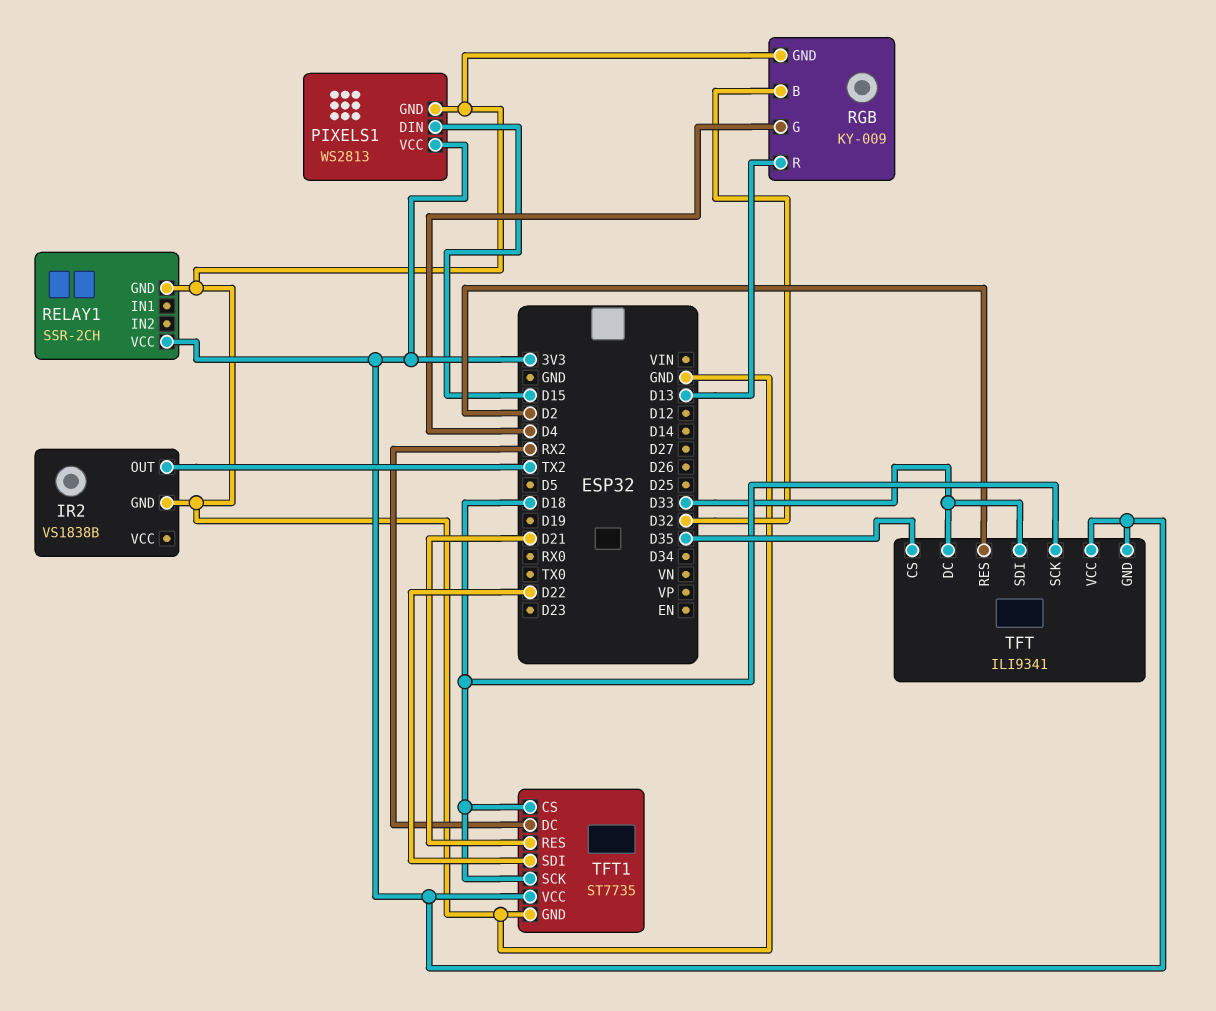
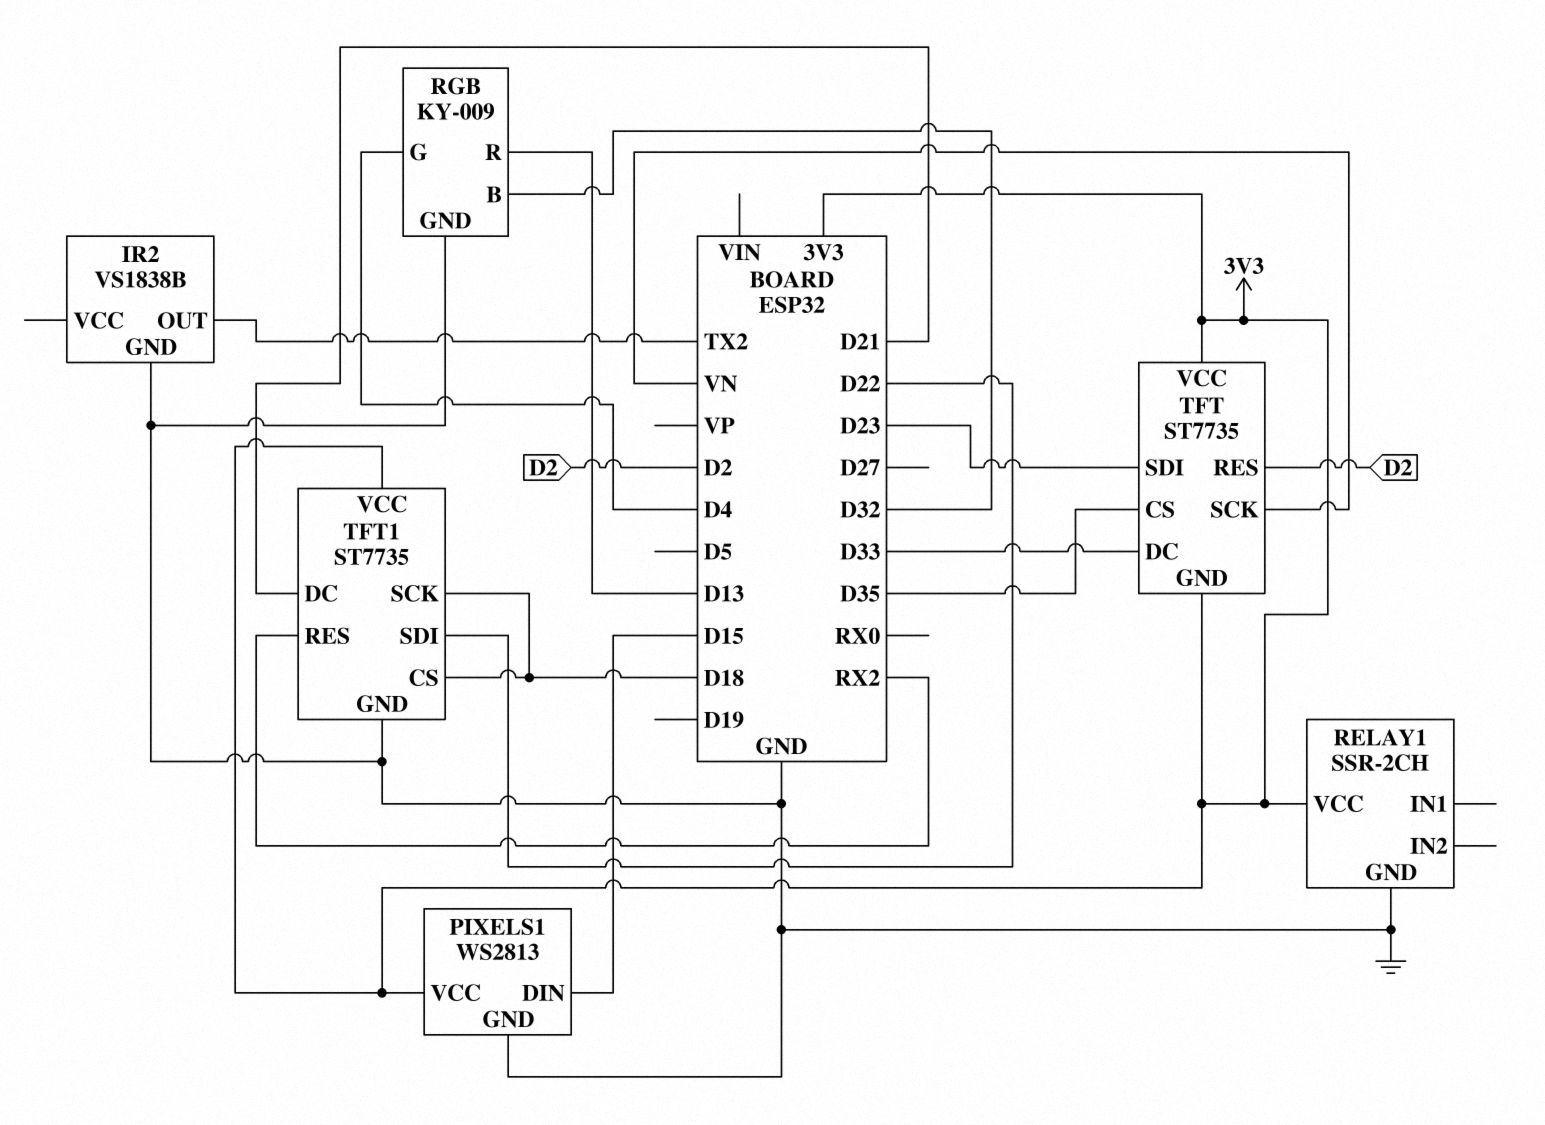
TFT: ILI9341 -> ST7735
TFT pin SCK: D18 -> VN
TFT pin SDI: D33 -> D23
TFT1 pin DC: RX2 -> D21
TFT1 pin RES: D21 -> RX2

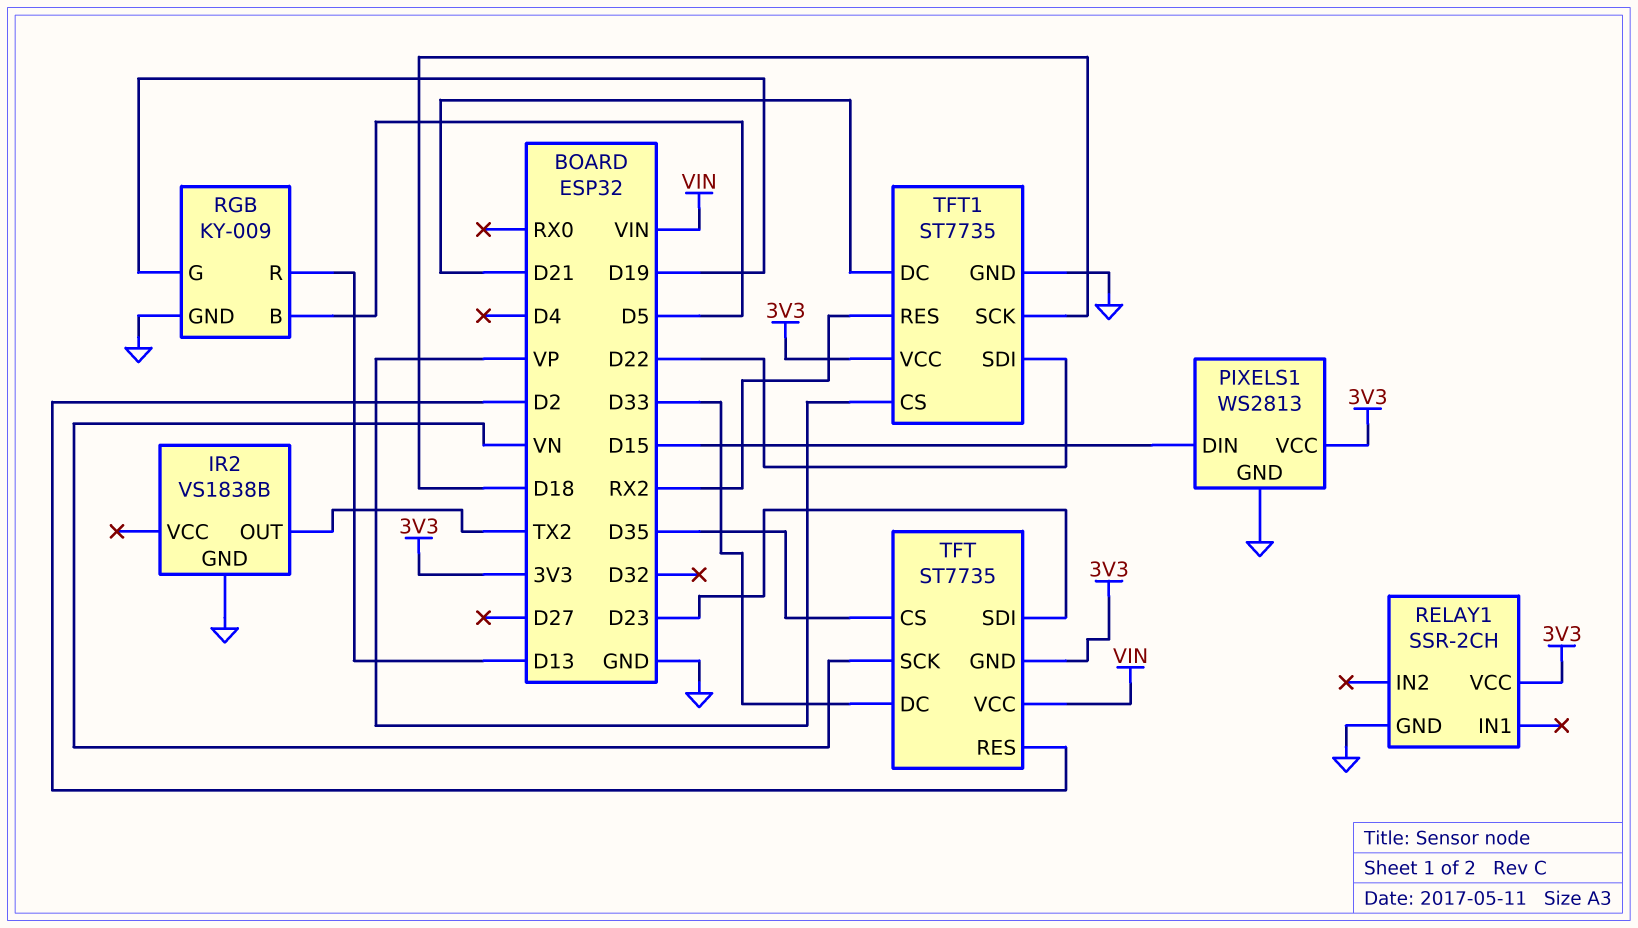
RGB pin B: D32 -> D5
RGB pin G: D4 -> D19
TFT pin VCC: 3V3 -> VIN
TFT1 pin CS: D18 -> VP

